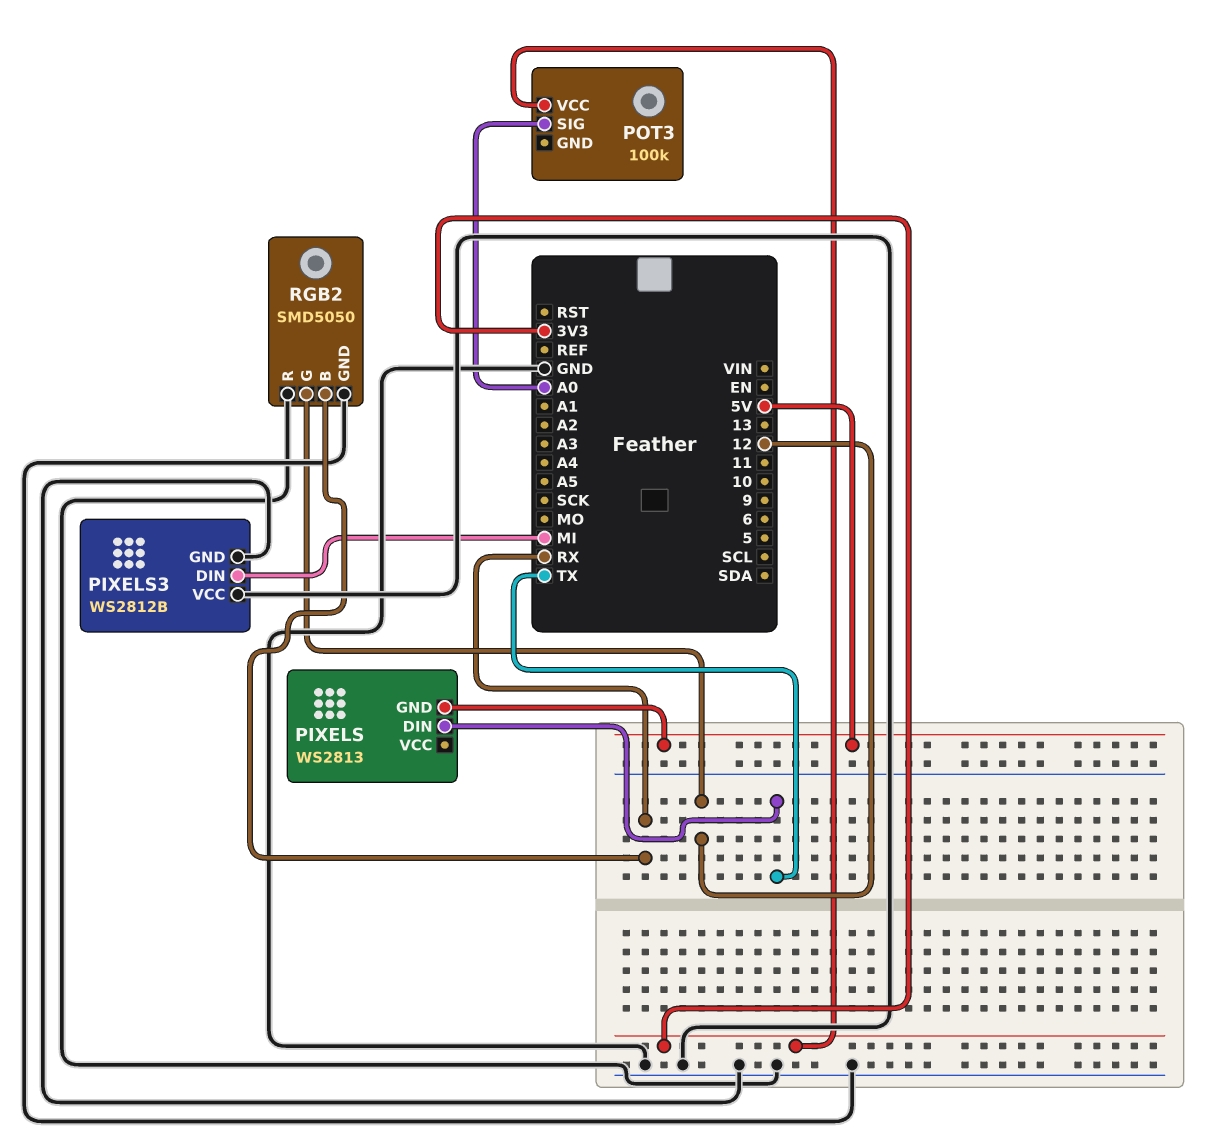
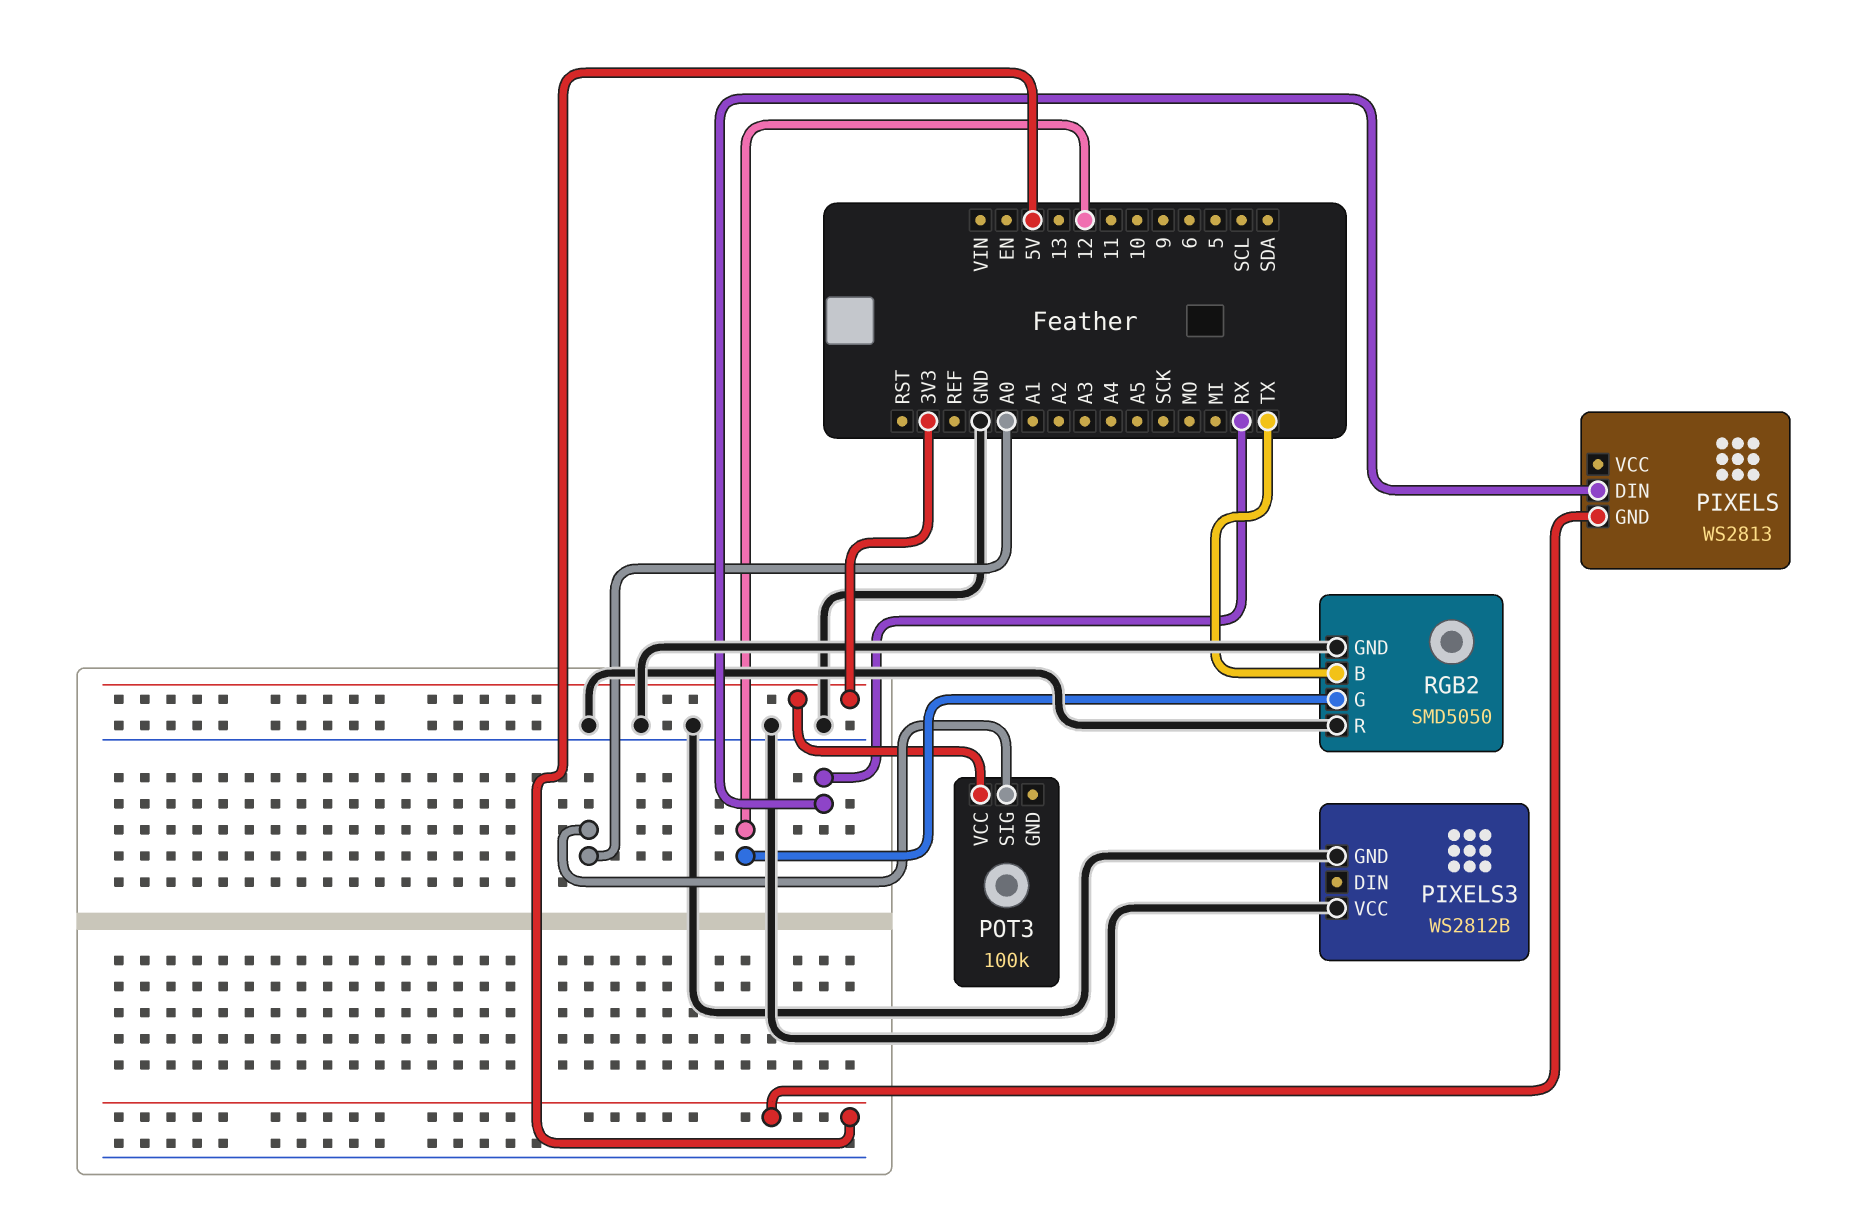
PIXELS pin DIN: TX -> RX
PIXELS3 pin DIN: MI -> none
RGB2 pin B: RX -> TX

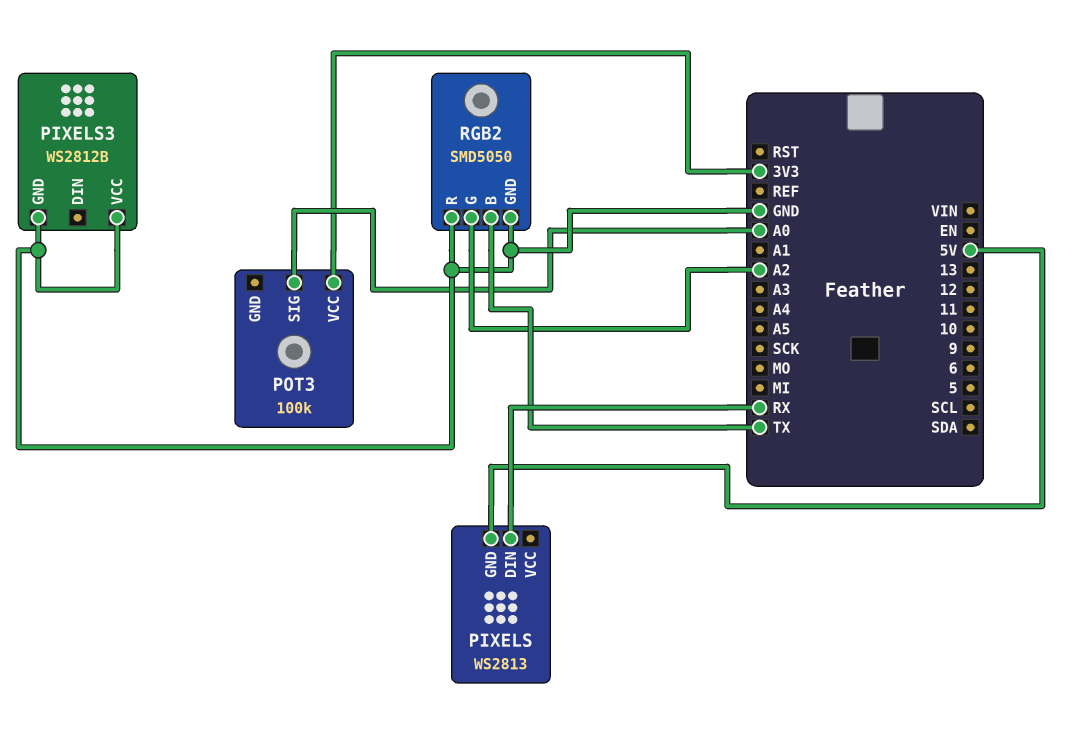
RGB2 pin G: 12 -> A2

